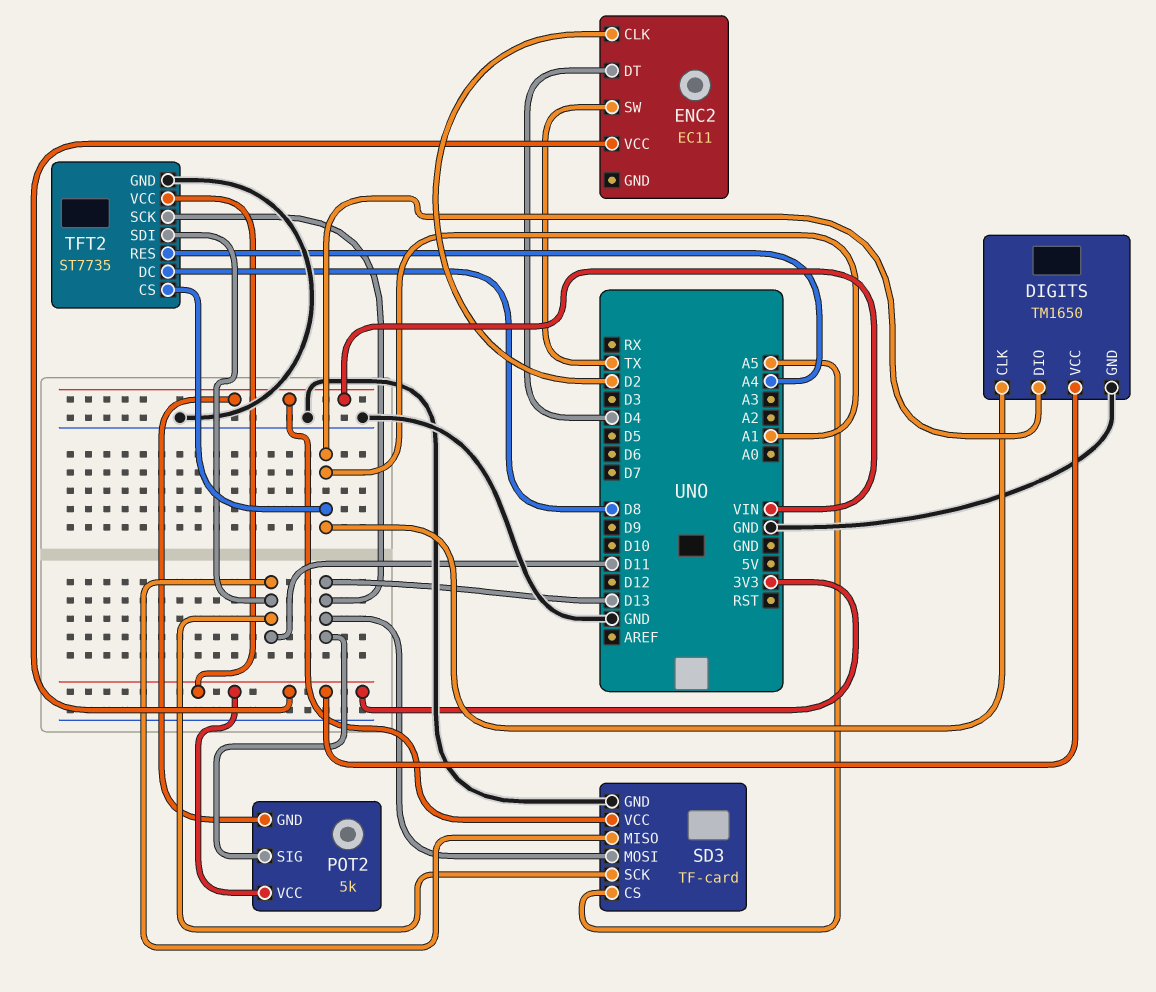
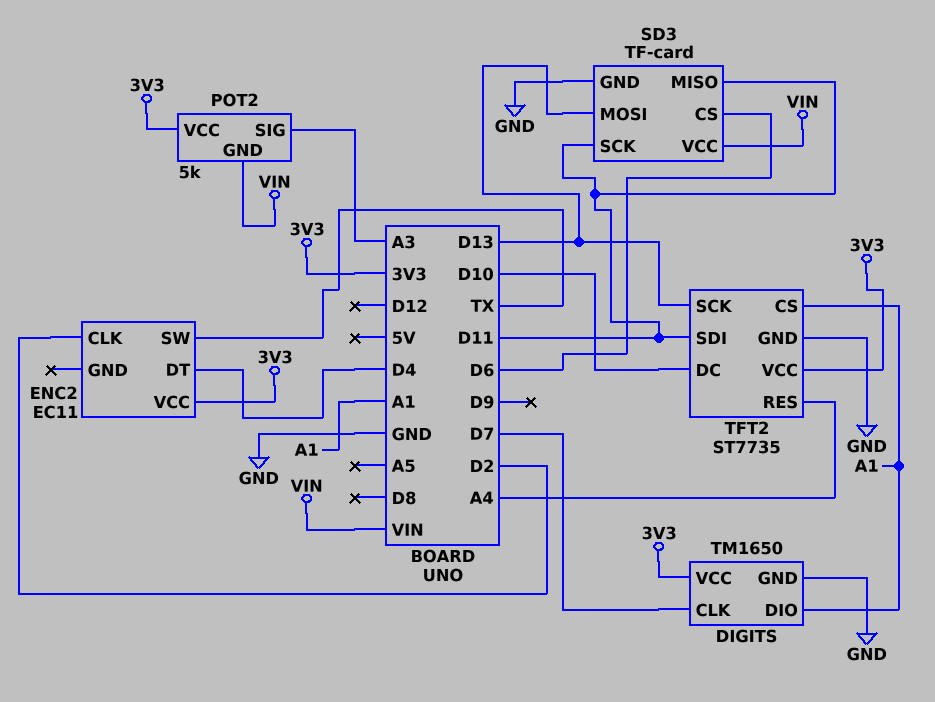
DIGITS pin CLK: A1 -> D7
POT2 pin SIG: D13 -> A3
SD3 pin CS: A5 -> D6
TFT2 pin DC: D8 -> D10

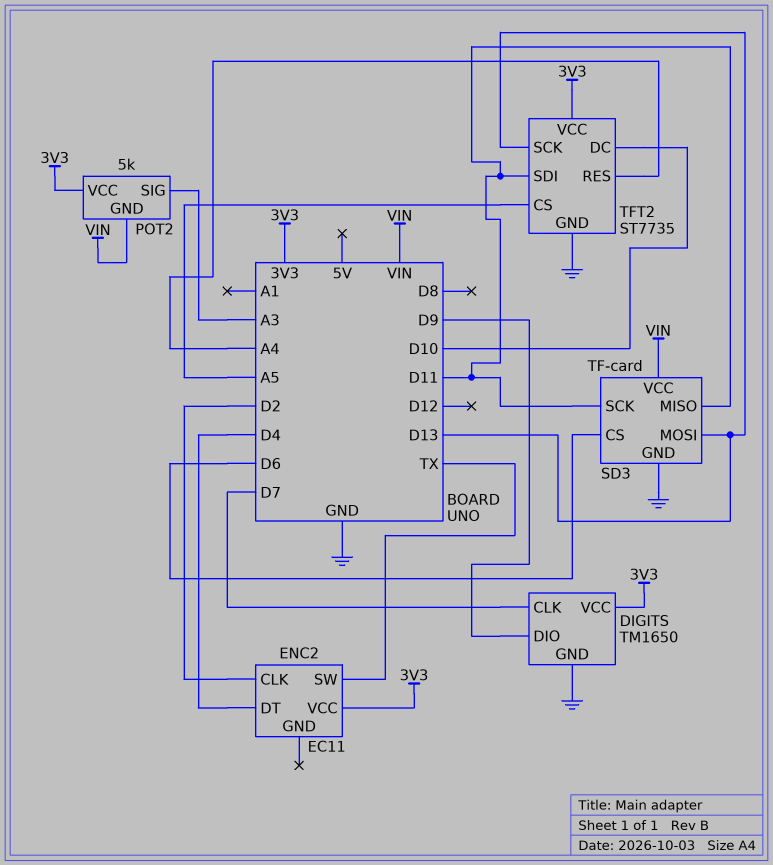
DIGITS pin DIO: A1 -> D9
TFT2 pin CS: A1 -> A5

